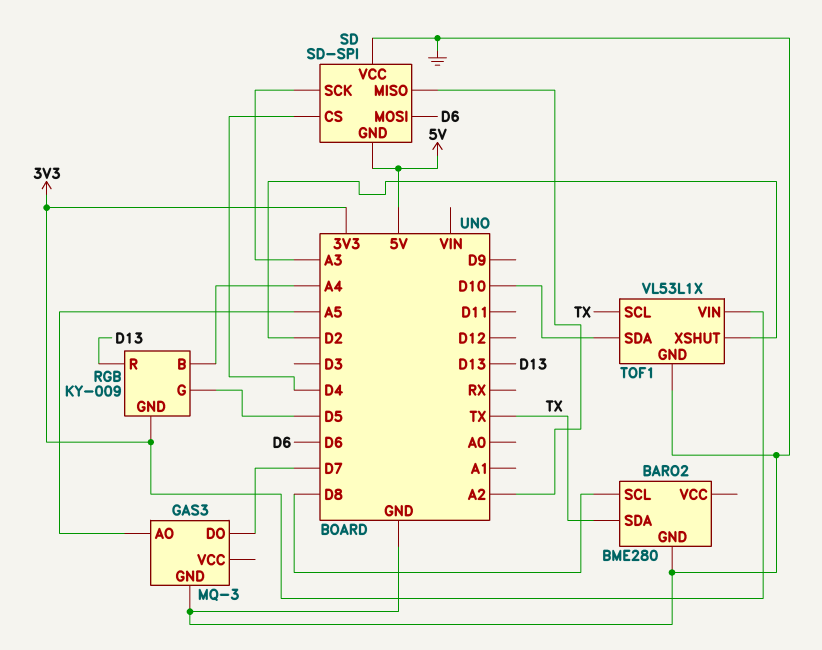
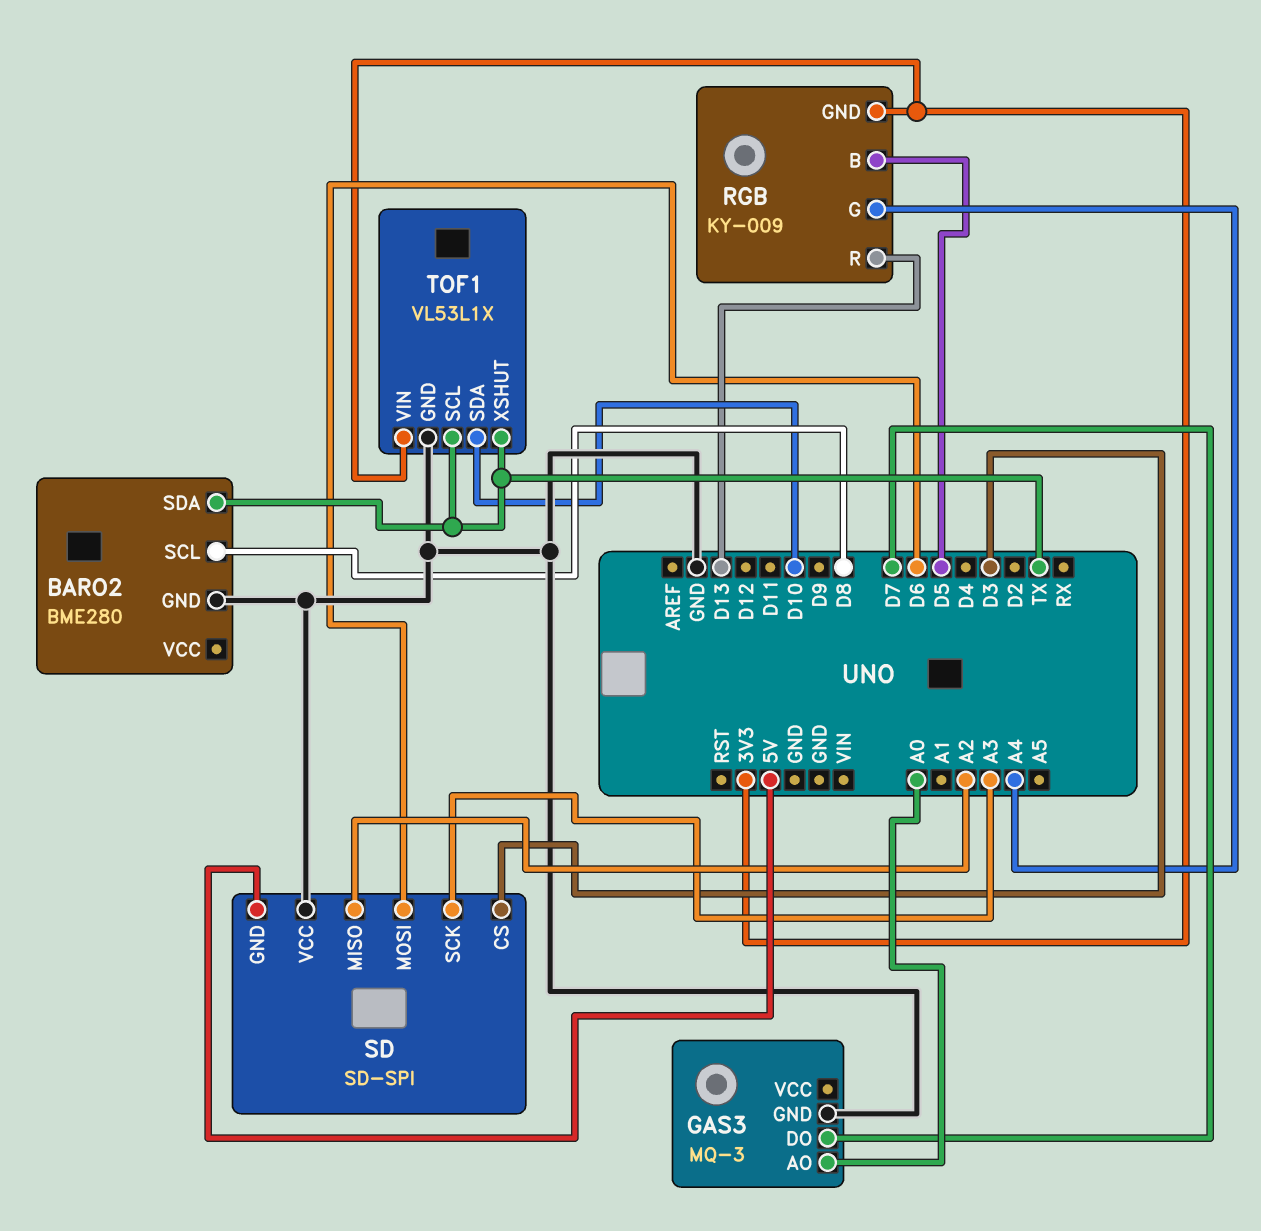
GAS3 pin AO: A5 -> A0
RGB pin B: A4 -> D5
RGB pin G: D5 -> A4
SD pin CS: D4 -> D3
TOF1 pin XSHUT: D2 -> TX

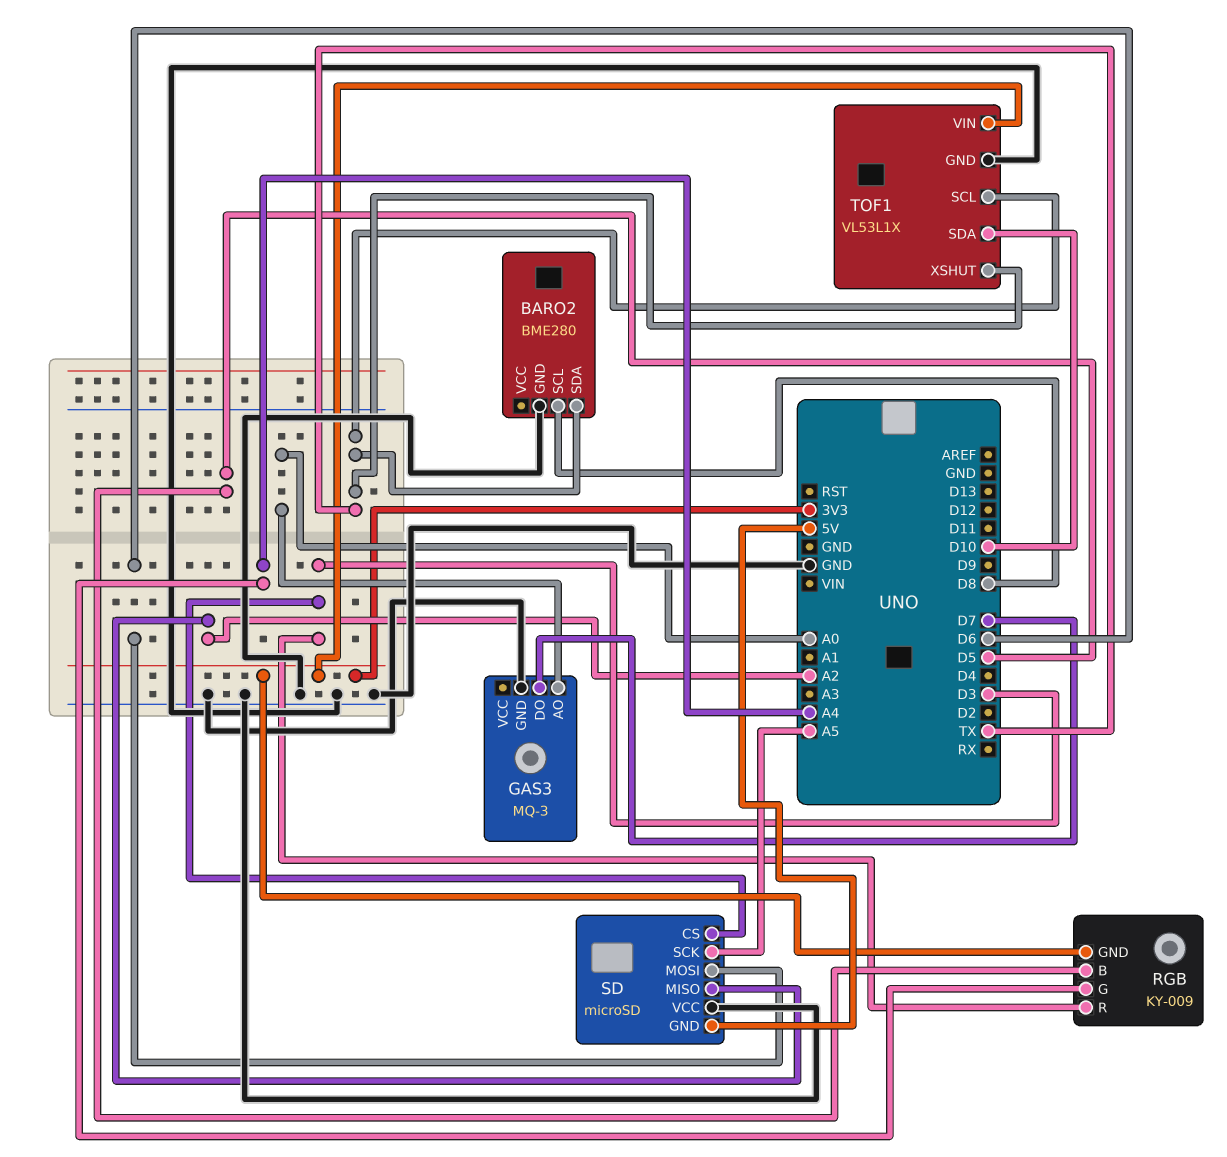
RGB pin R: D13 -> D3
SD: SD-SPI -> microSD
SD pin SCK: A3 -> A5

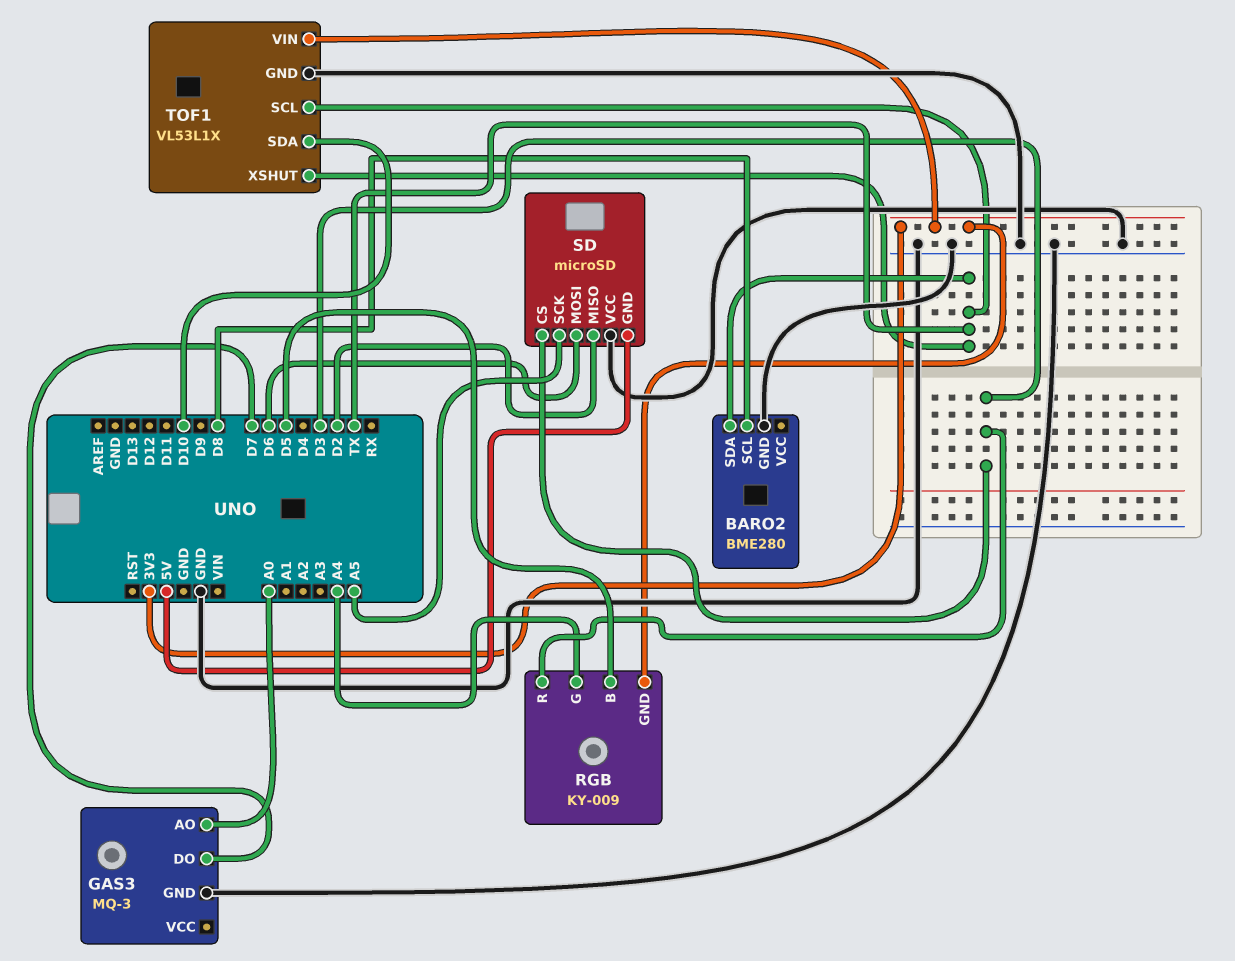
SD pin MISO: A2 -> D2

